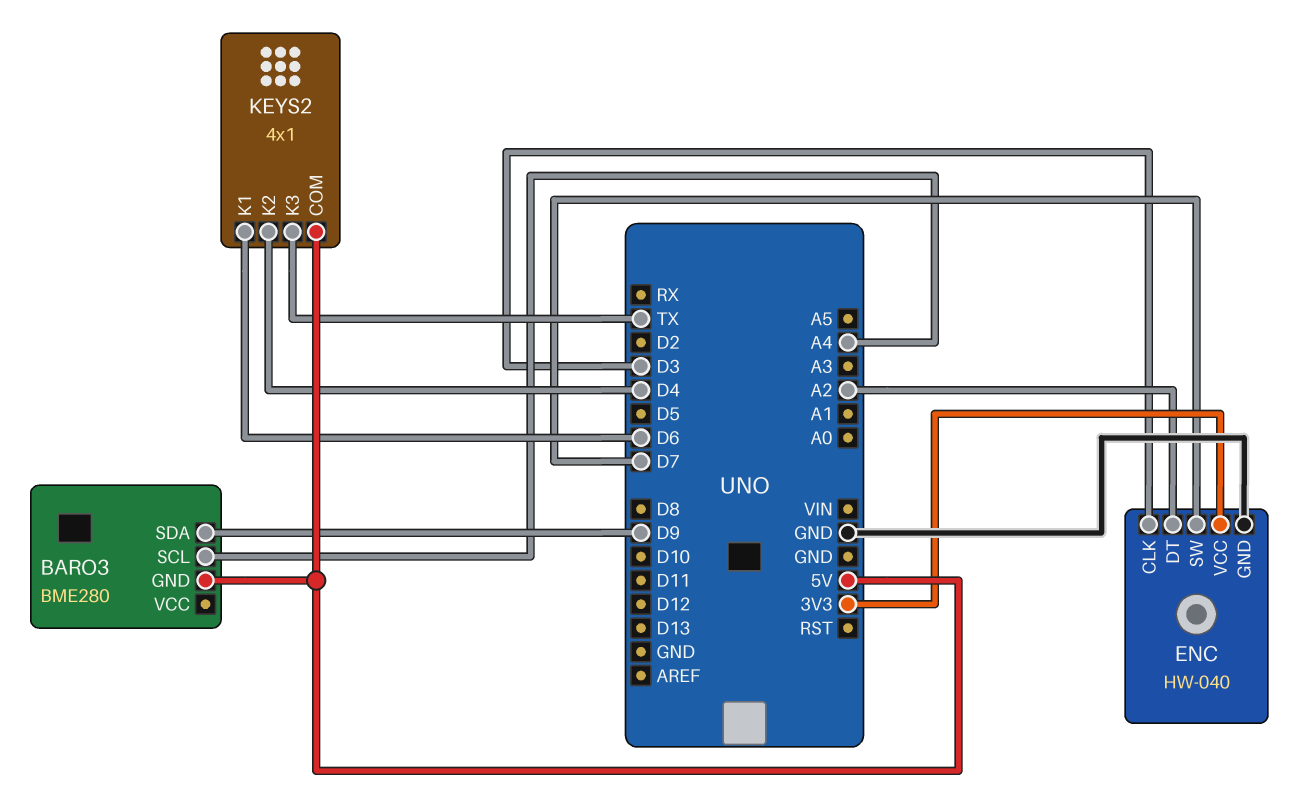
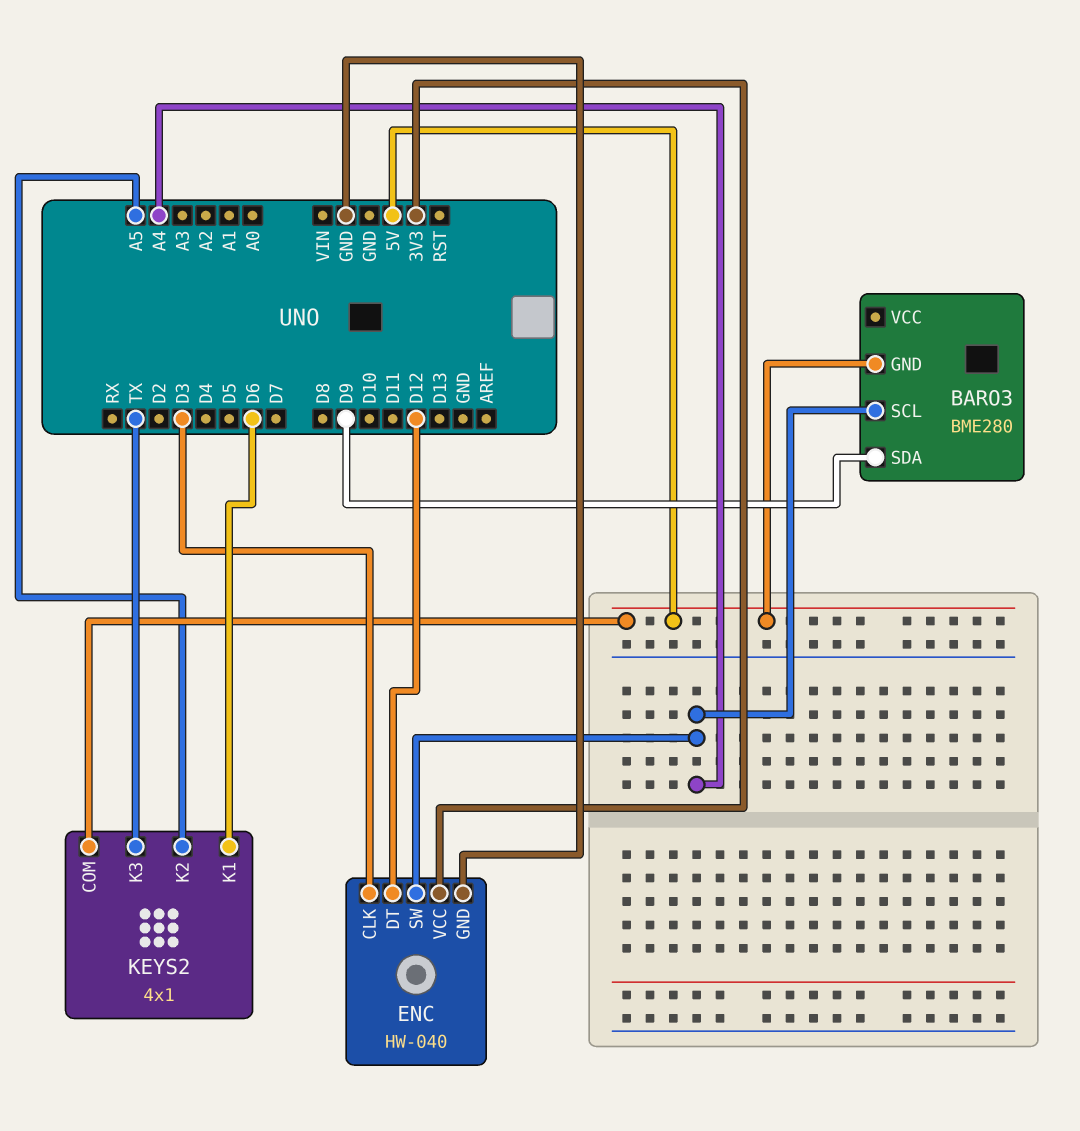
ENC pin DT: A2 -> D12
ENC pin SW: D7 -> A4
KEYS2 pin K2: D4 -> A5

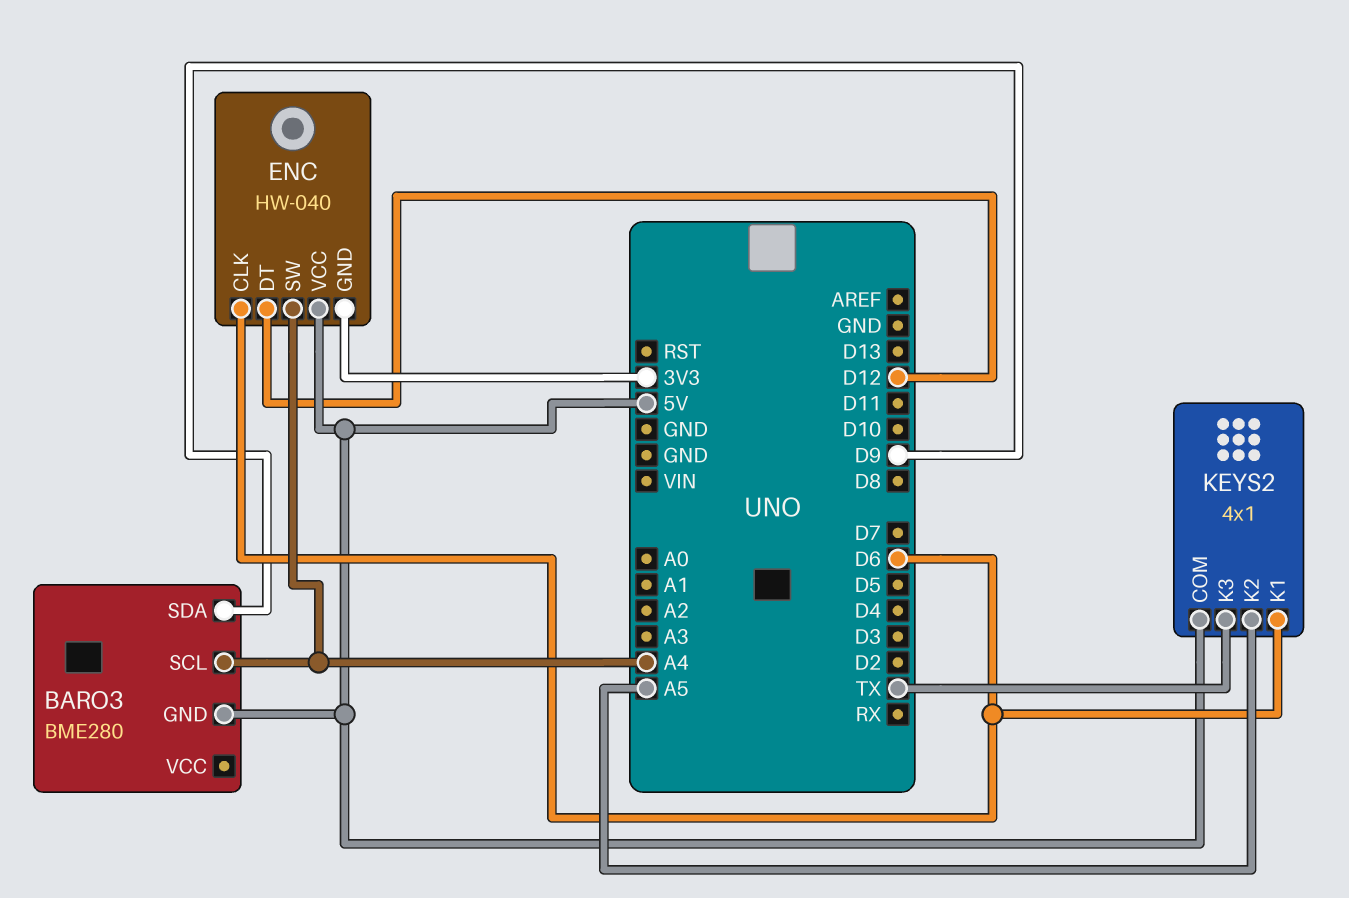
ENC pin CLK: D3 -> D6
ENC pin GND: GND -> 3V3
ENC pin VCC: 3V3 -> 5V

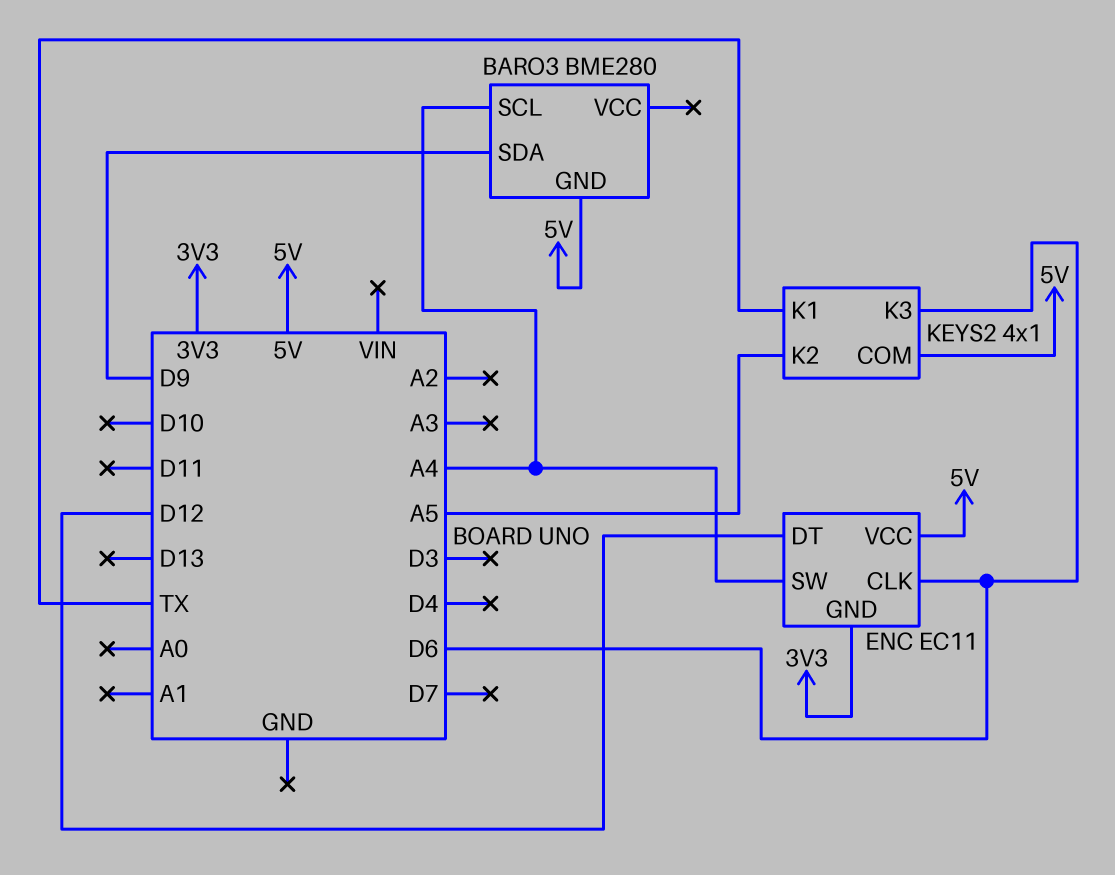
ENC: HW-040 -> EC11
KEYS2 pin K1: D6 -> TX
KEYS2 pin K3: TX -> D6

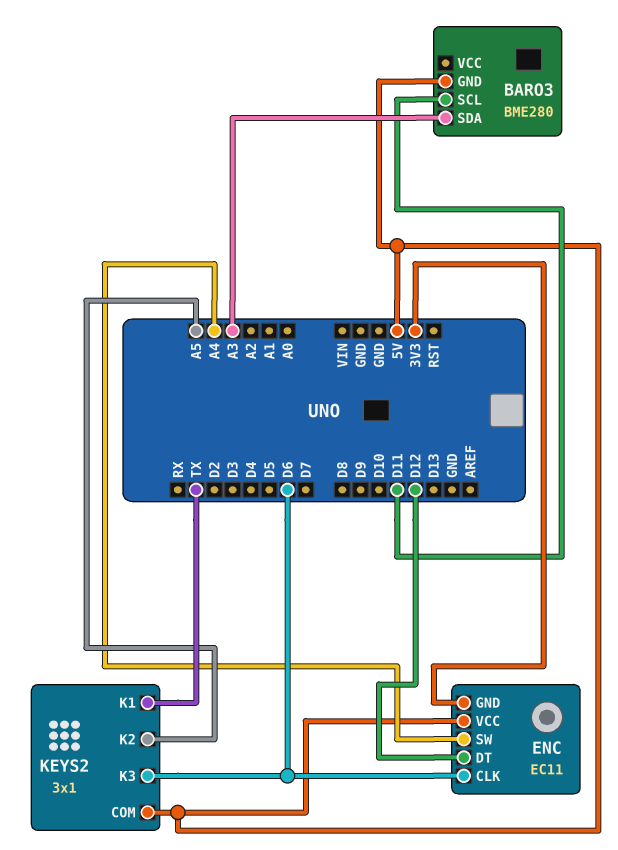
BARO3 pin SCL: A4 -> D11
BARO3 pin SDA: D9 -> A3
KEYS2: 4x1 -> 3x1

